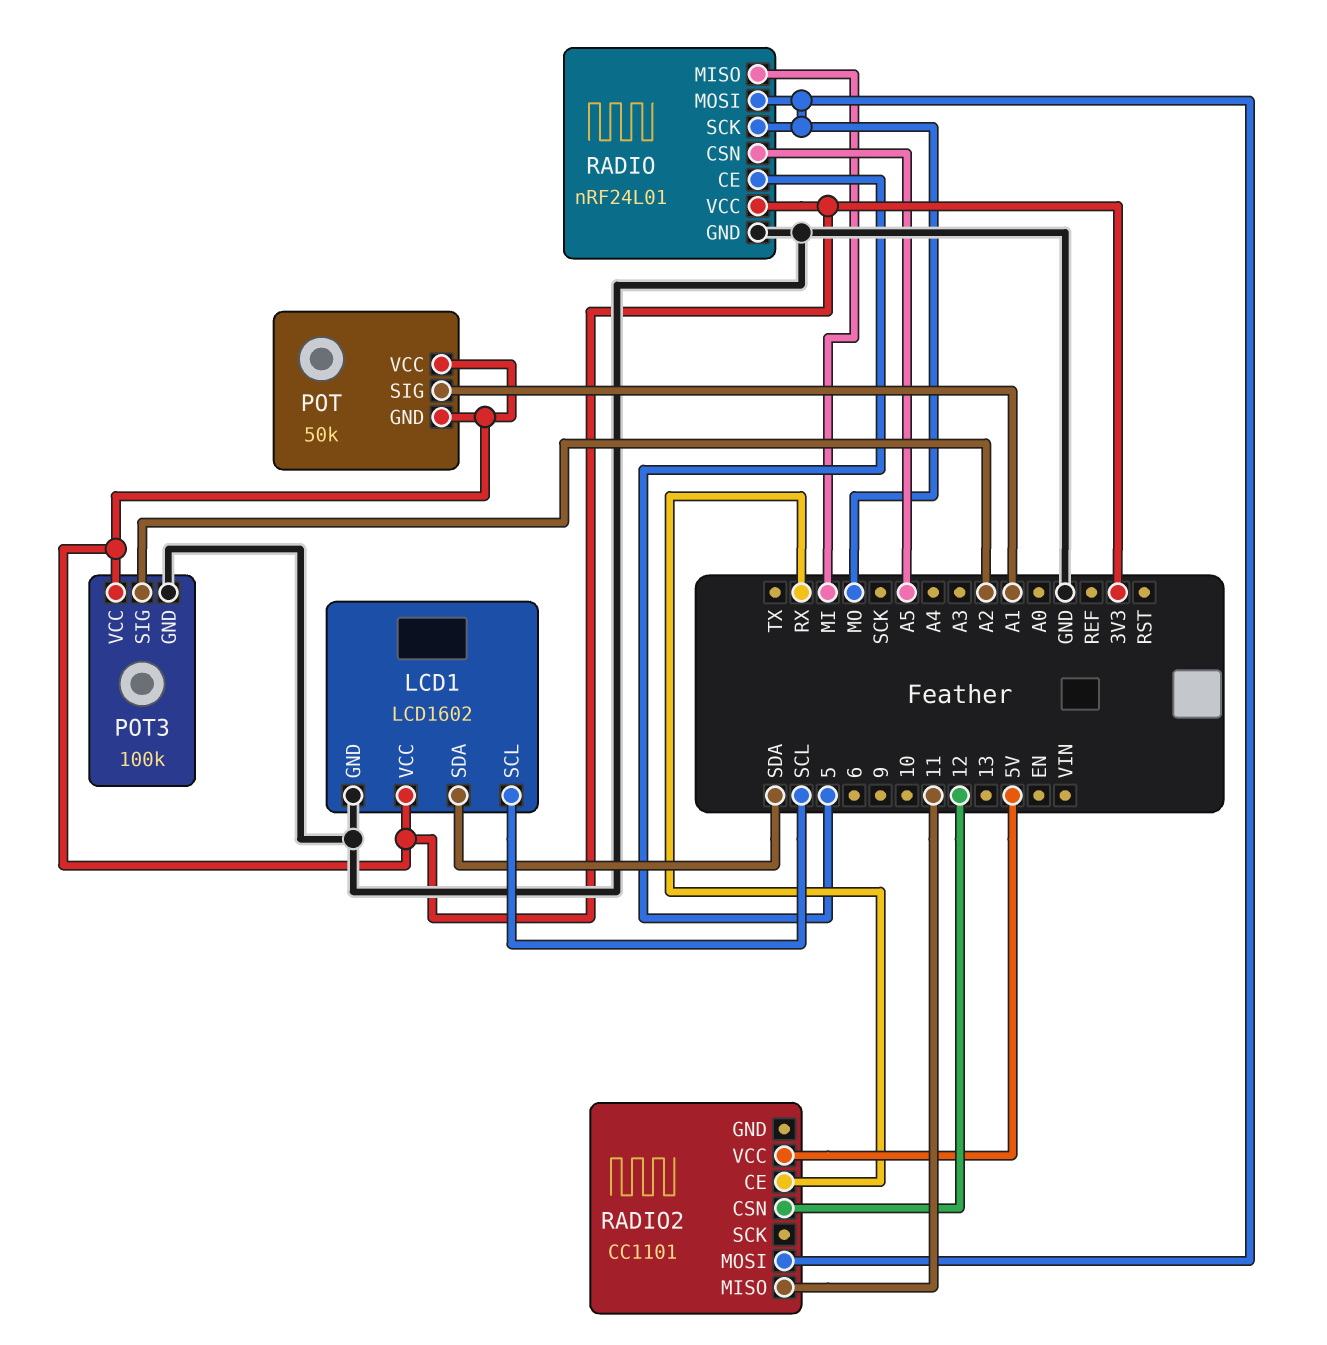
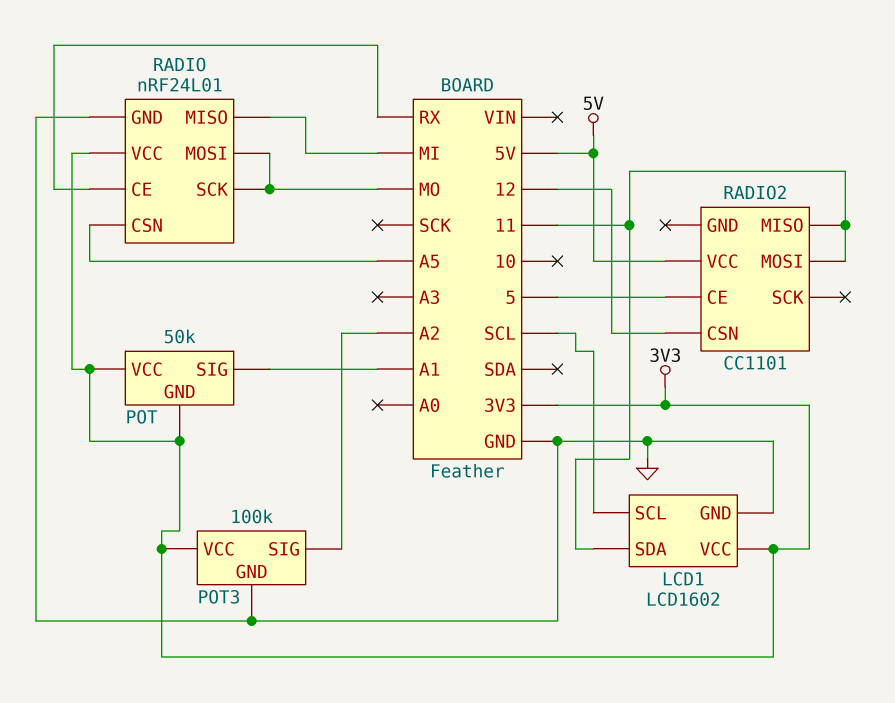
LCD1 pin SDA: SDA -> 11
RADIO pin CE: 5 -> RX
RADIO2 pin CE: RX -> 5
RADIO2 pin MOSI: MO -> 11

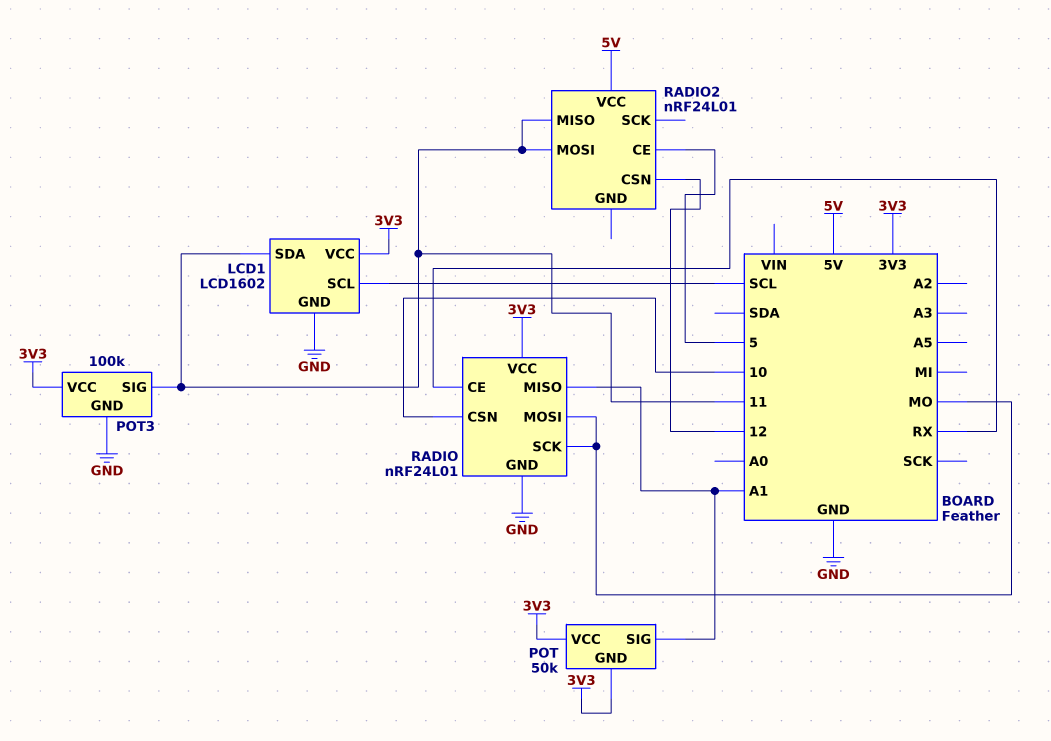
POT3 pin SIG: A2 -> 11
RADIO pin CSN: A5 -> 10
RADIO pin MISO: MI -> A1
RADIO2: CC1101 -> nRF24L01

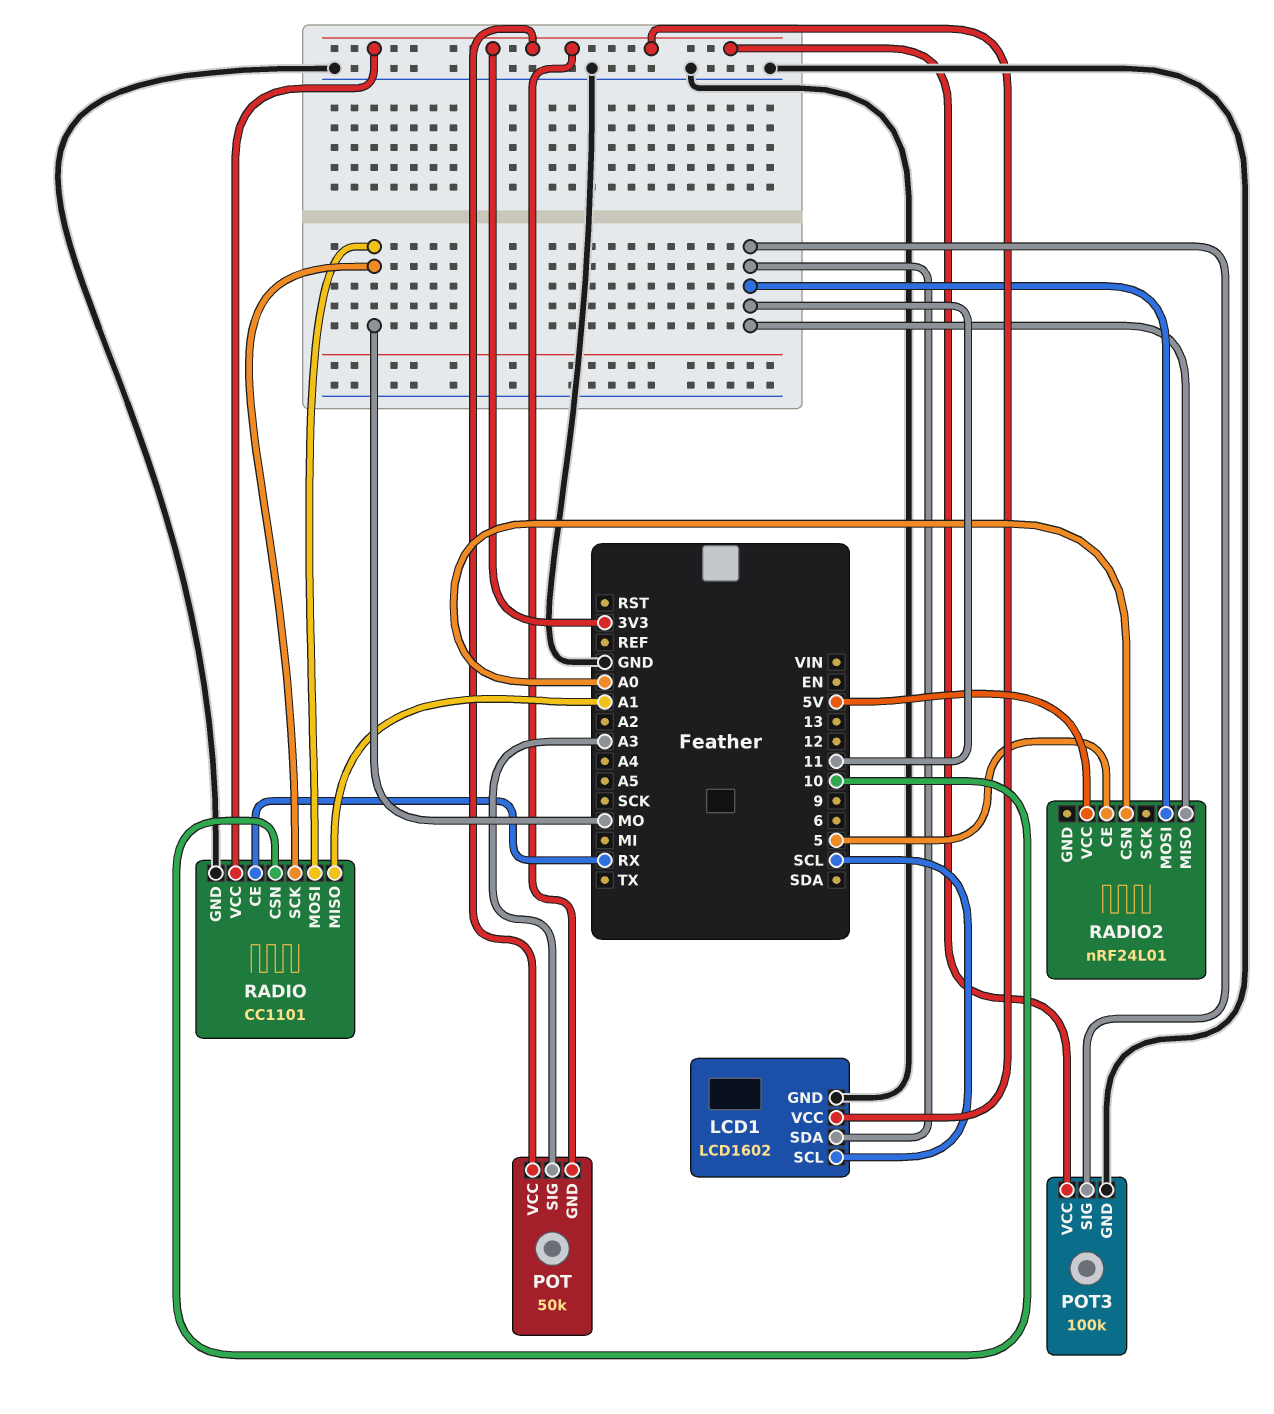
POT pin SIG: A1 -> A3
RADIO: nRF24L01 -> CC1101
RADIO2 pin CSN: 12 -> A0

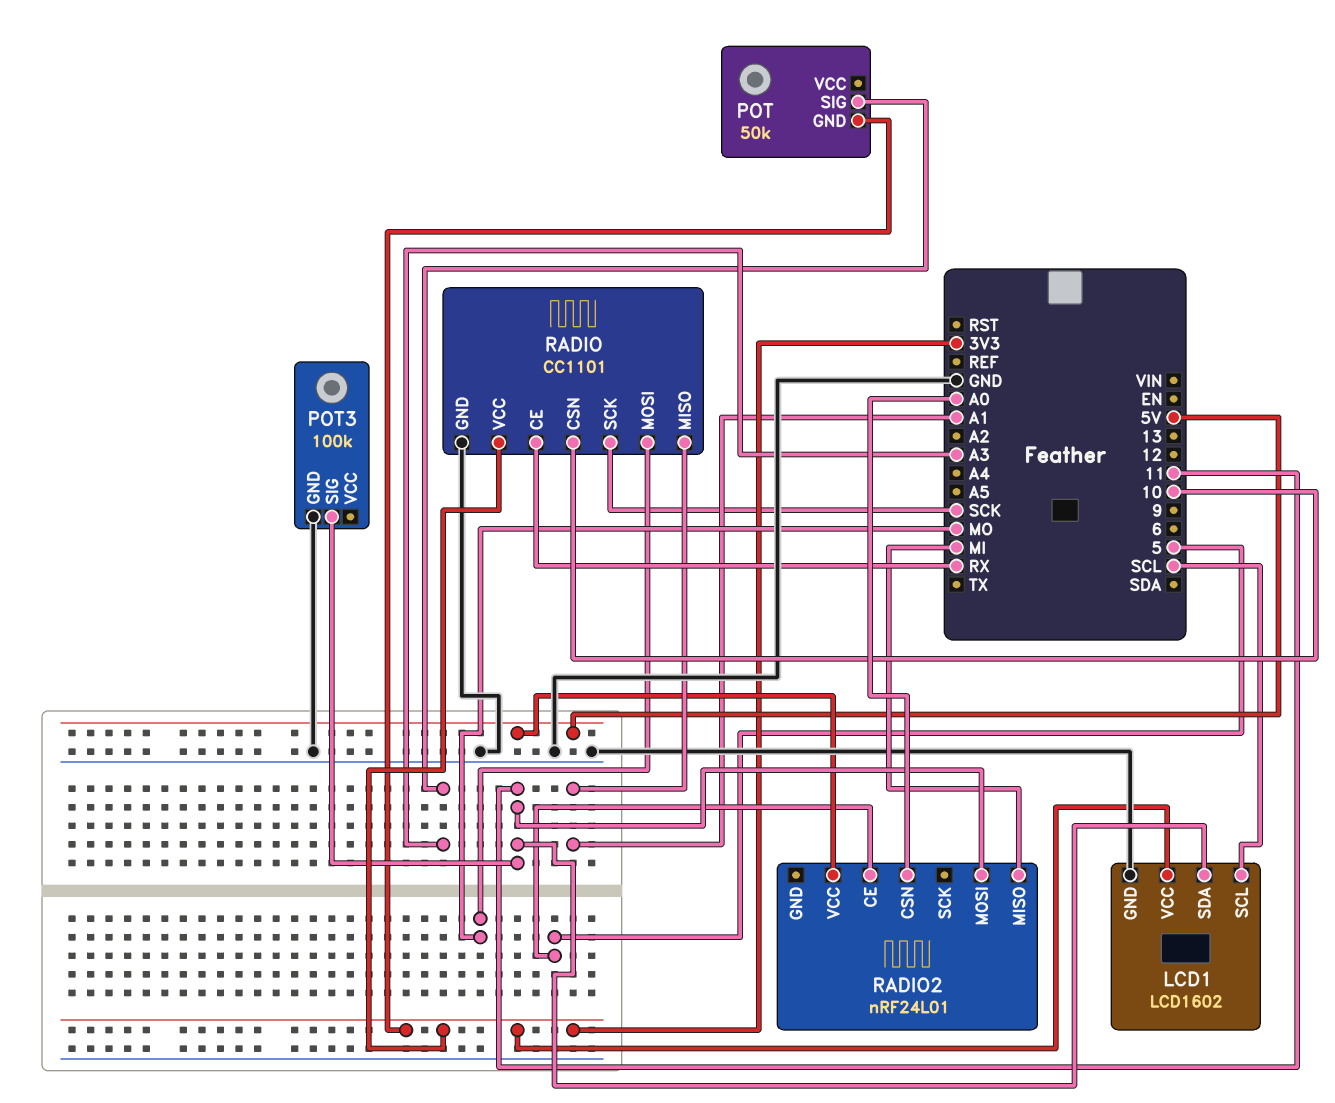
POT pin VCC: 3V3 -> none
POT3 pin VCC: 3V3 -> none
RADIO pin SCK: MO -> SCK
RADIO2 pin MISO: 11 -> MI

